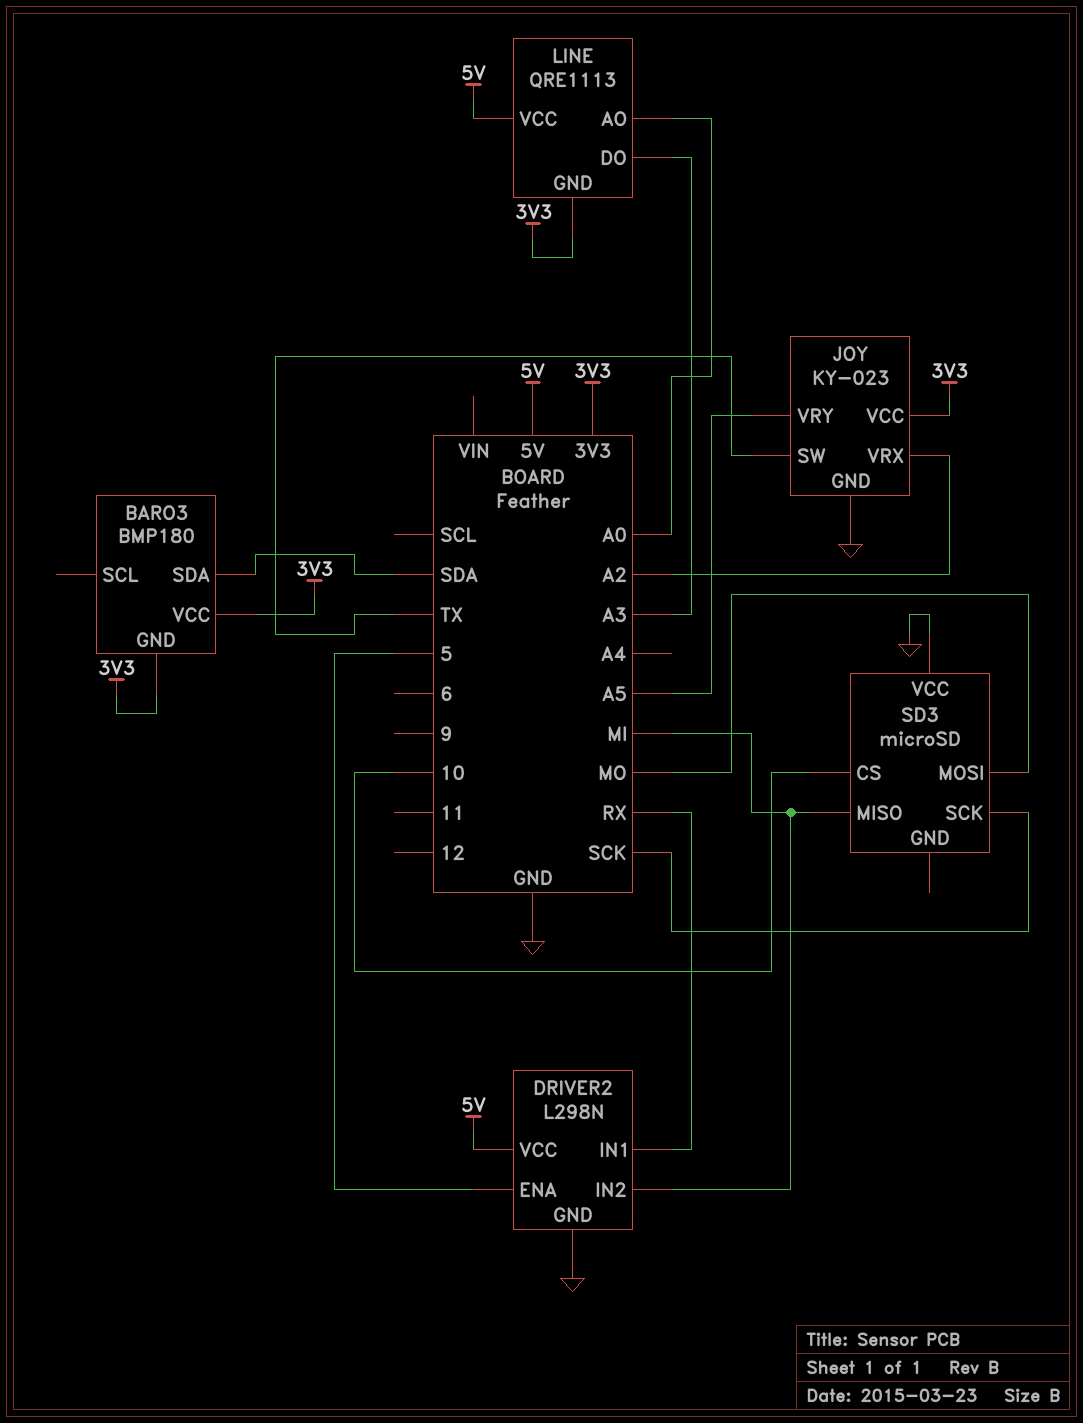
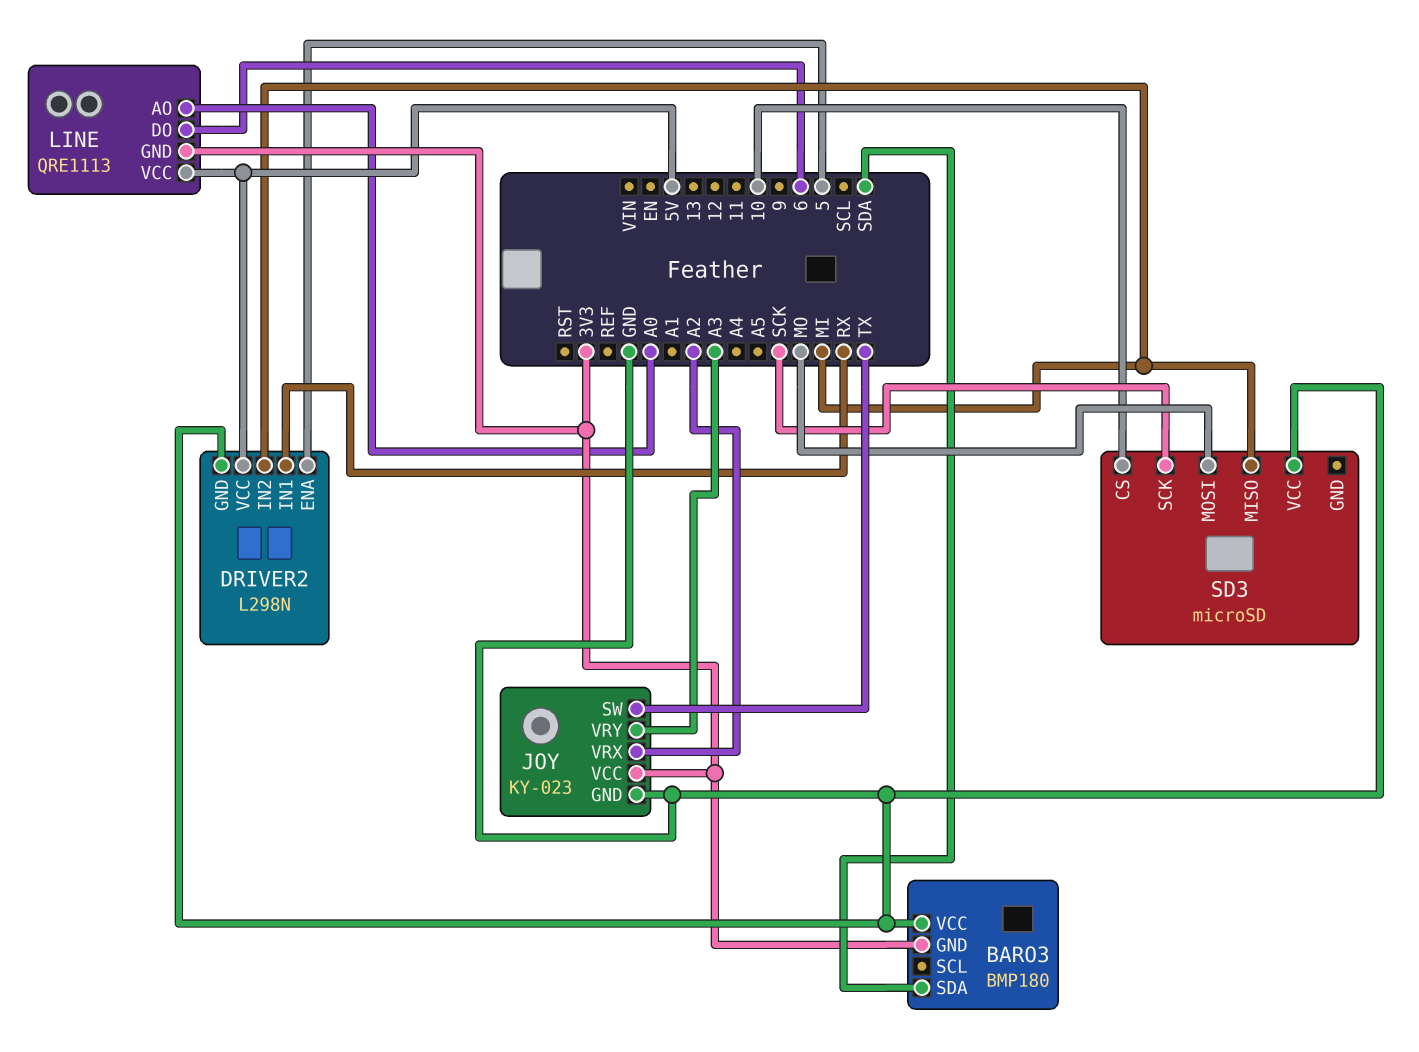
BARO3 pin VCC: 3V3 -> GND
JOY pin VRY: A5 -> A3
LINE pin DO: A3 -> 6

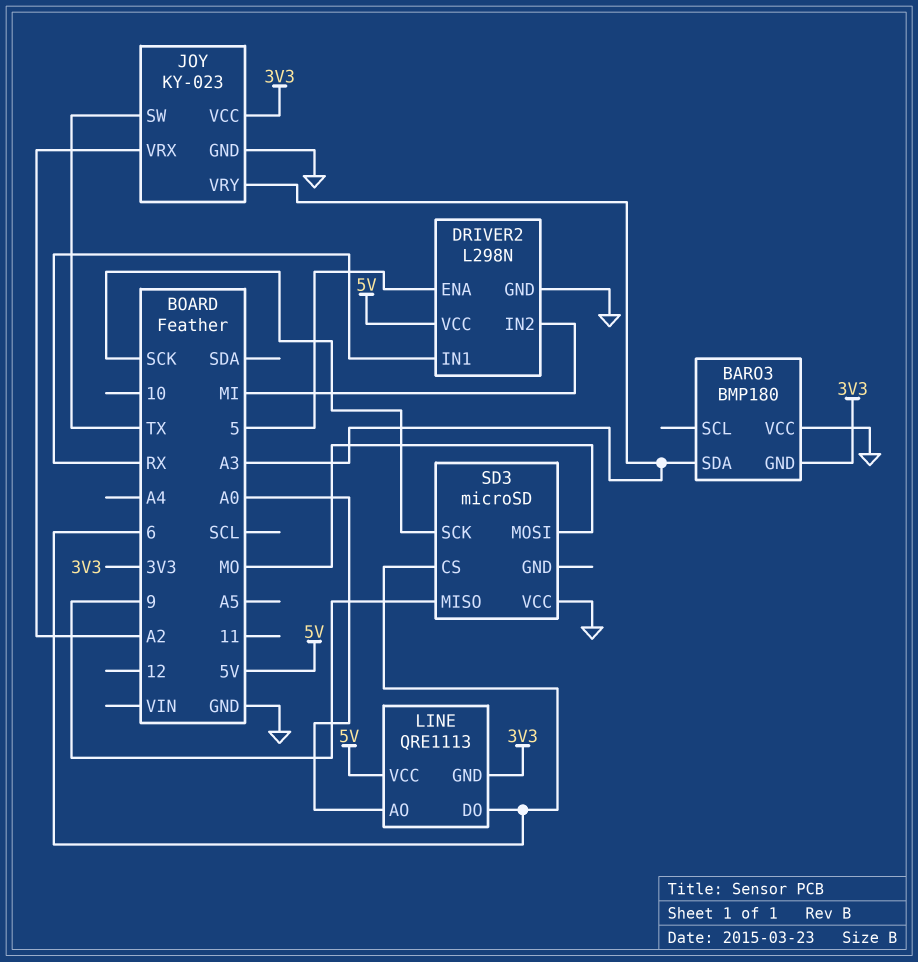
BARO3 pin SDA: SDA -> A3
SD3 pin CS: 10 -> 6
SD3 pin MISO: MI -> 9

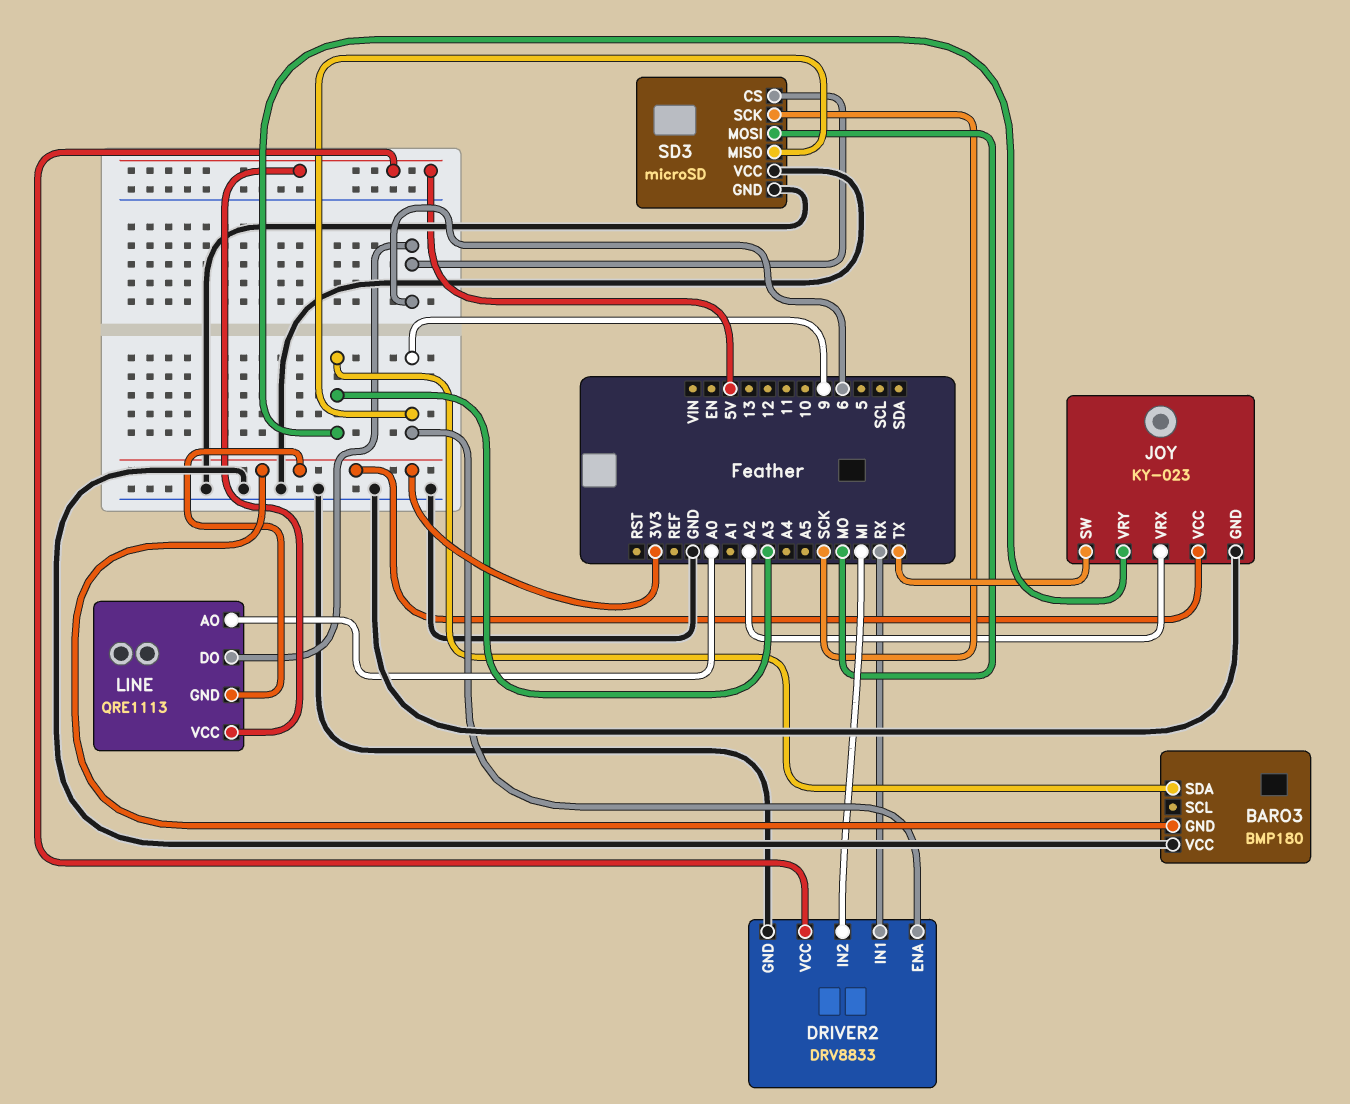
DRIVER2: L298N -> DRV8833
DRIVER2 pin ENA: 5 -> 9
SD3 pin GND: none -> GND

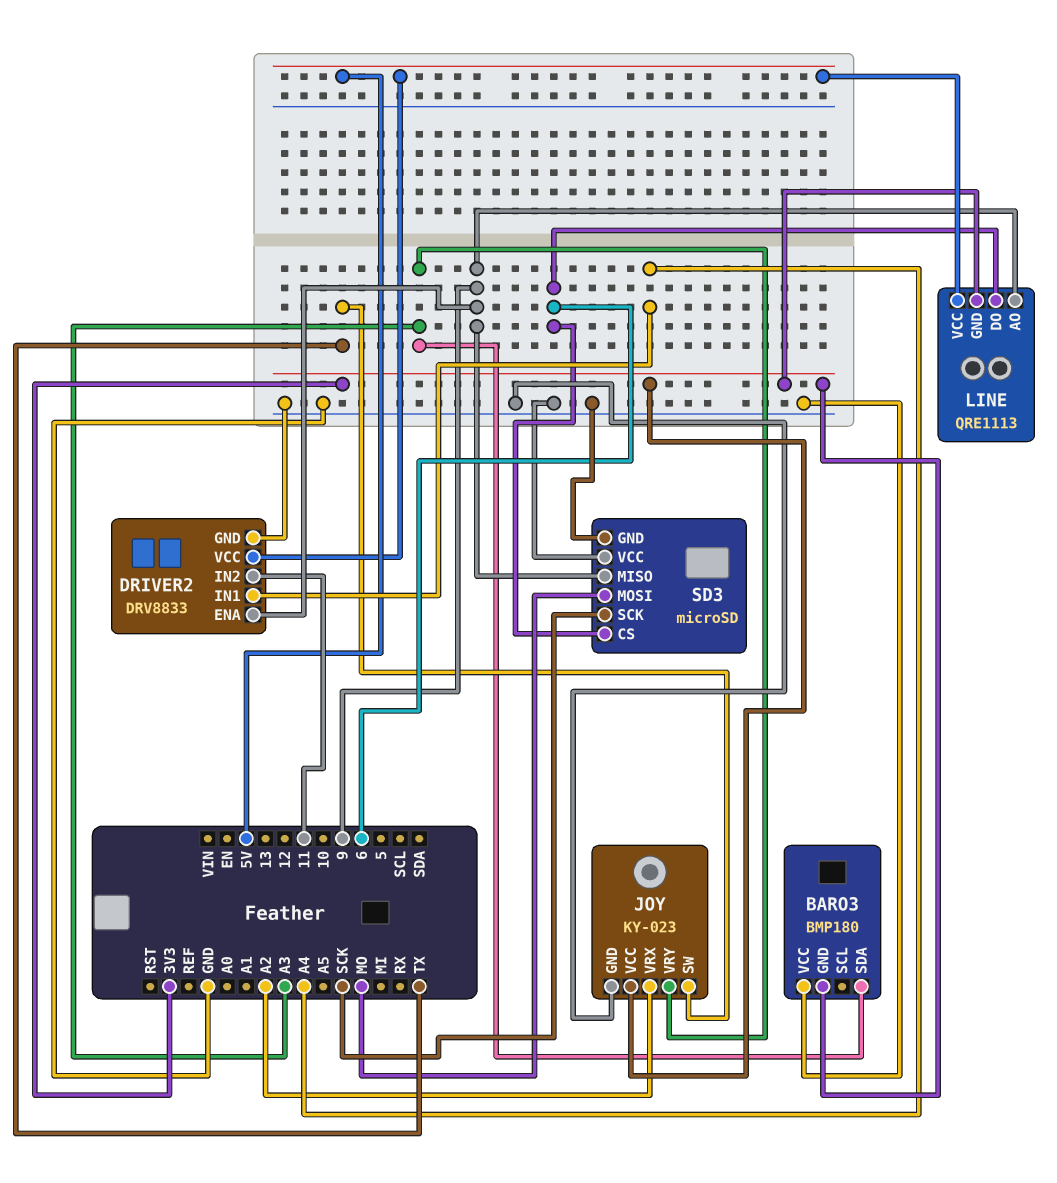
DRIVER2 pin IN1: RX -> A4
DRIVER2 pin IN2: MI -> 11
LINE pin AO: A0 -> 9

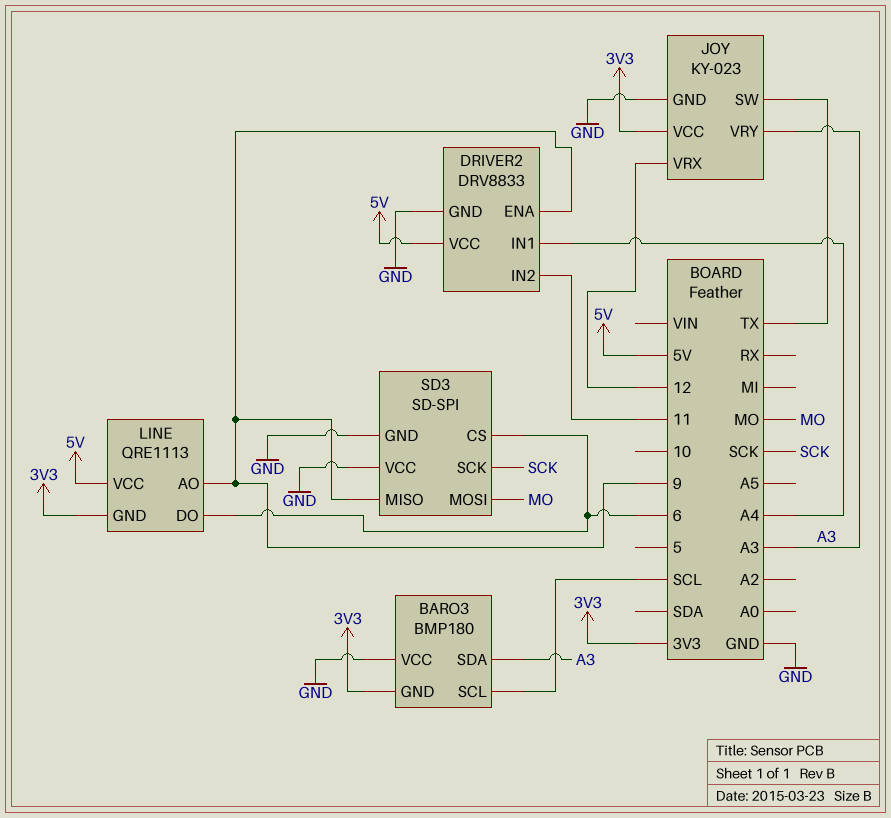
BARO3 pin SCL: none -> SCL
JOY pin VRX: A2 -> 12
SD3: microSD -> SD-SPI

